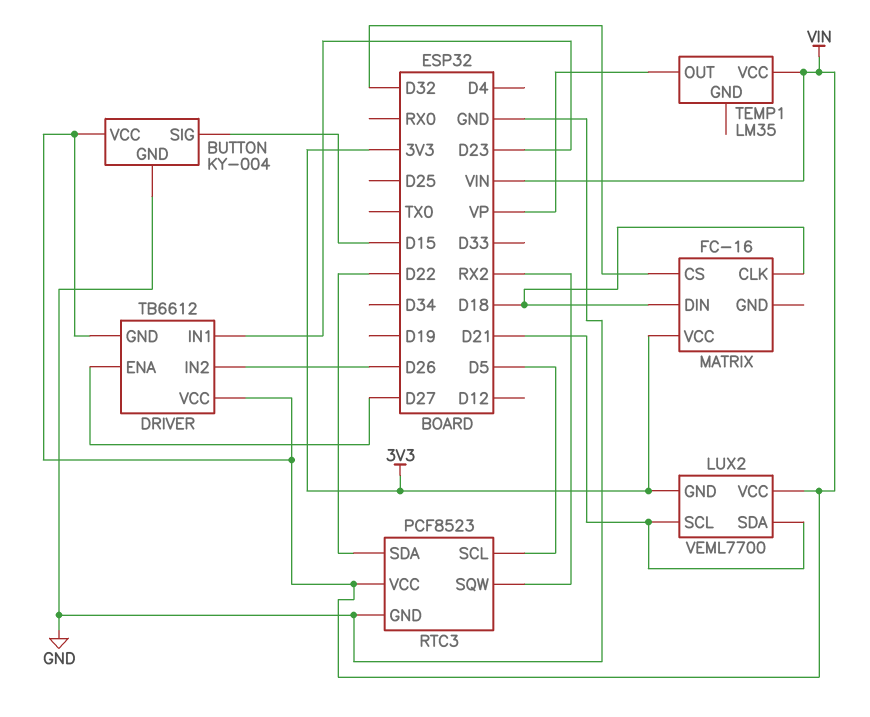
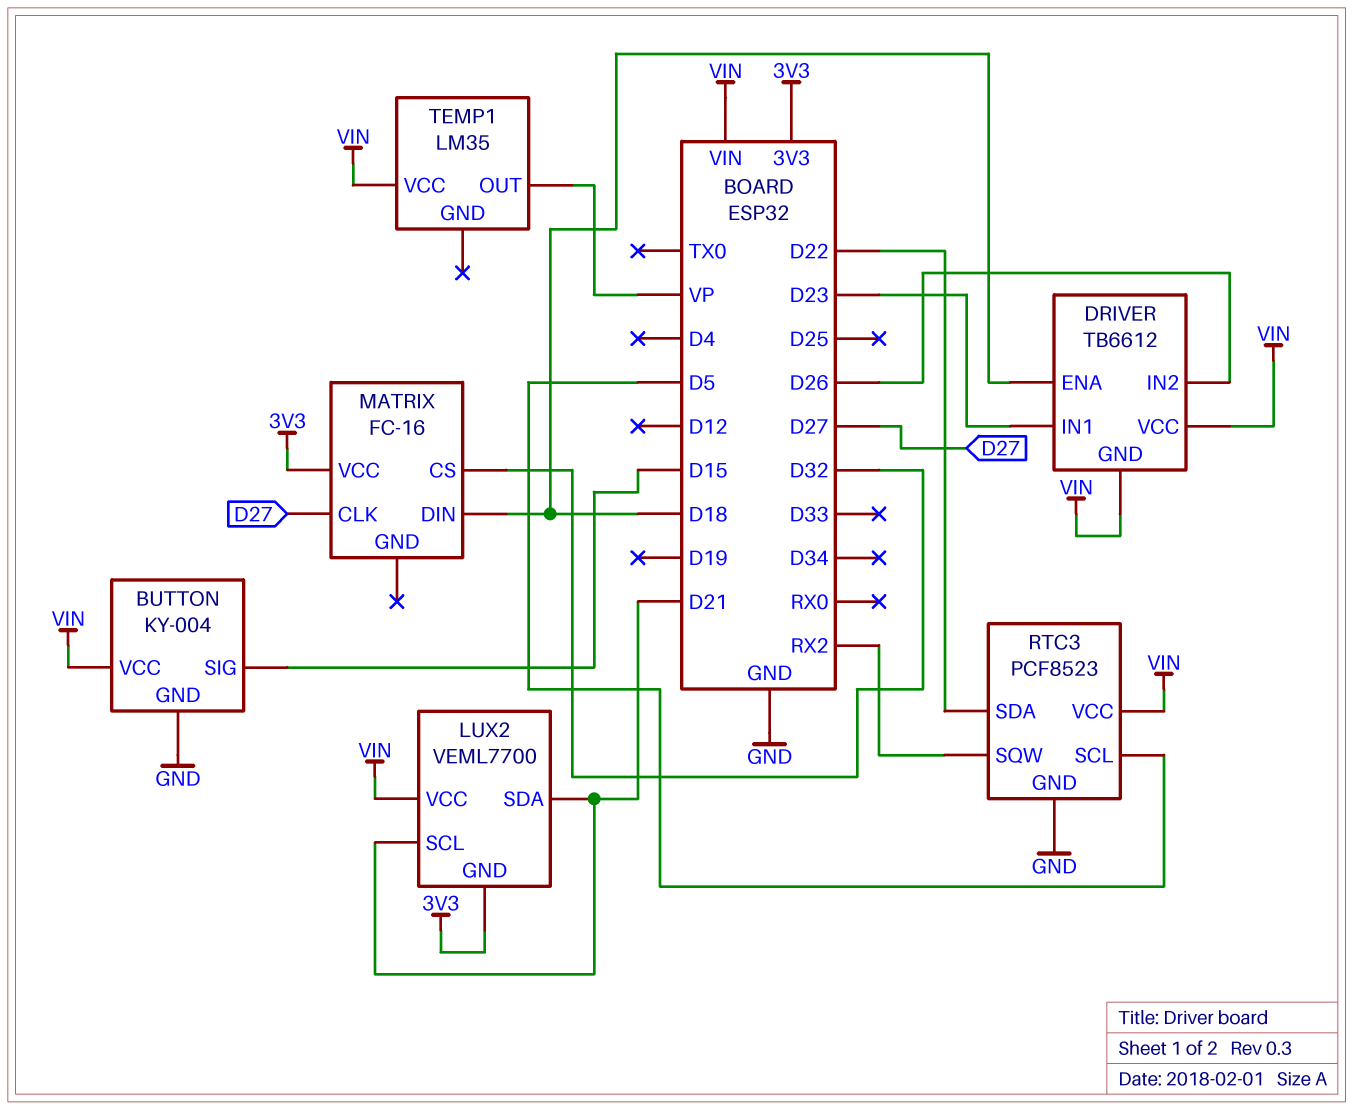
DRIVER pin ENA: D27 -> D18
MATRIX pin CLK: D18 -> D27

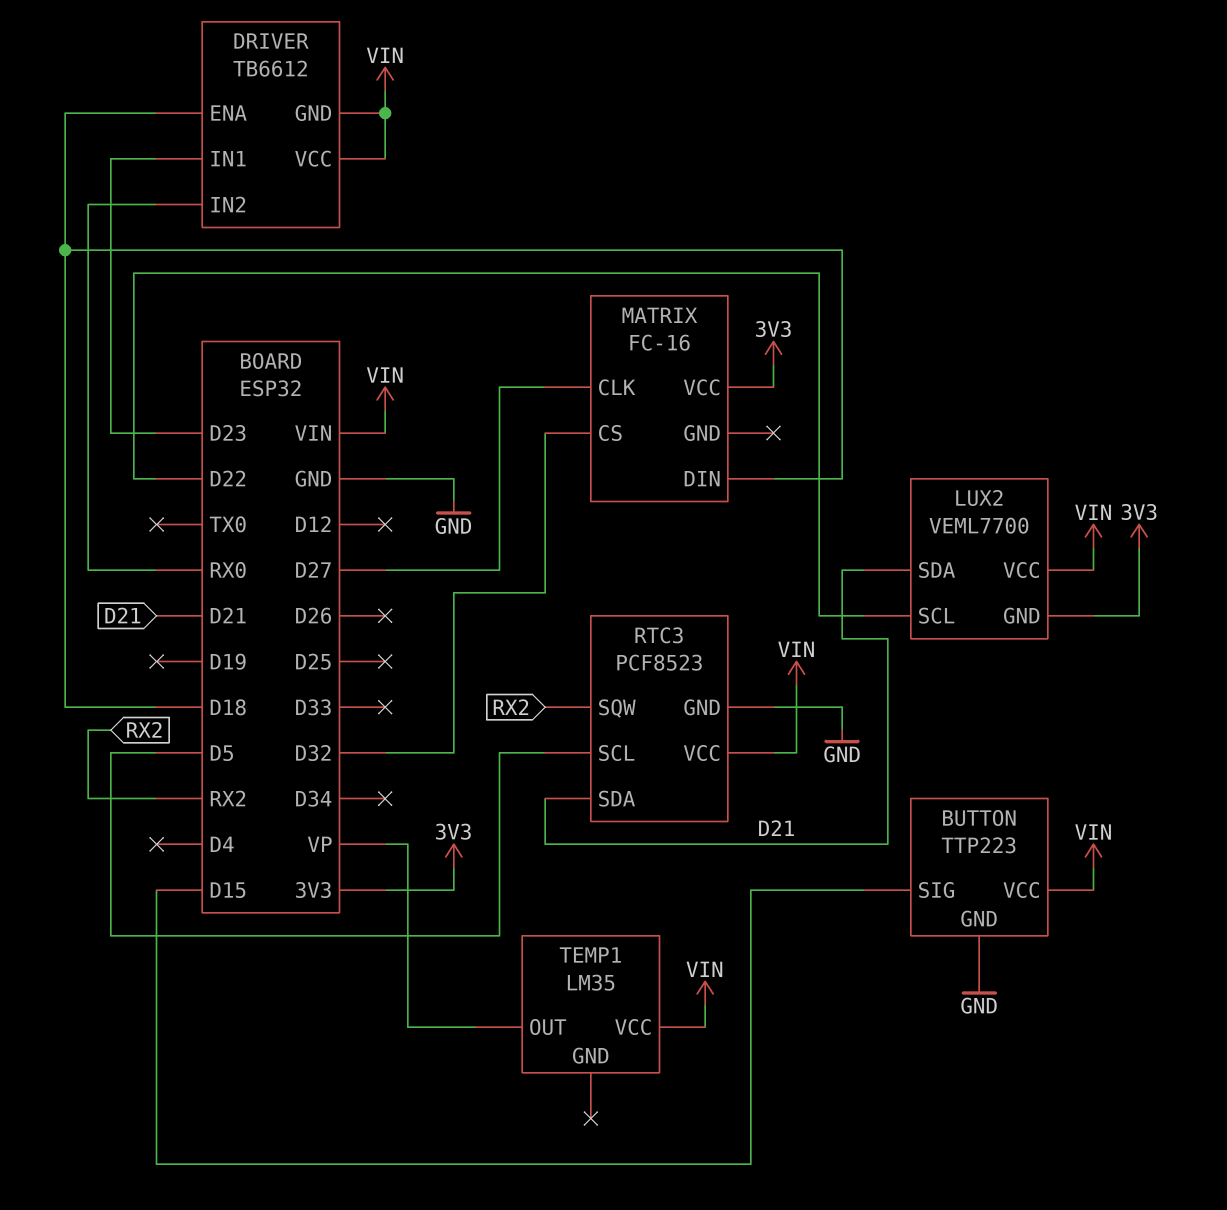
BUTTON: KY-004 -> TTP223
DRIVER pin IN2: D26 -> RX0
LUX2 pin SCL: D21 -> D22
RTC3 pin SDA: D22 -> D21

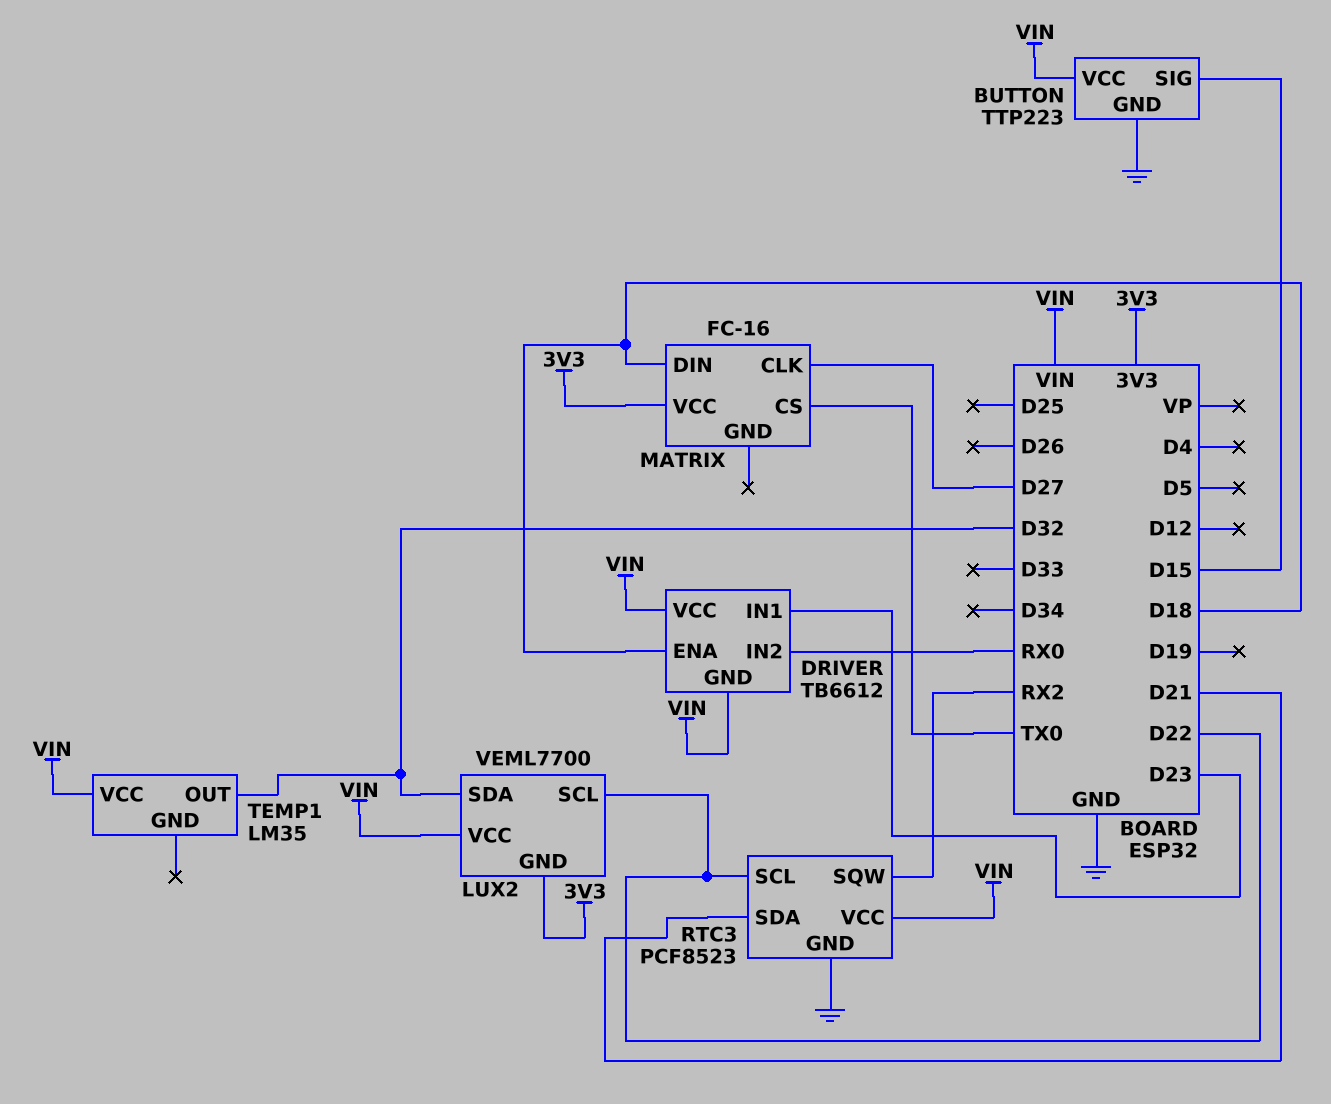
LUX2 pin SDA: D21 -> D32
MATRIX pin CS: D32 -> TX0
RTC3 pin SCL: D5 -> D22
TEMP1 pin OUT: VP -> D32

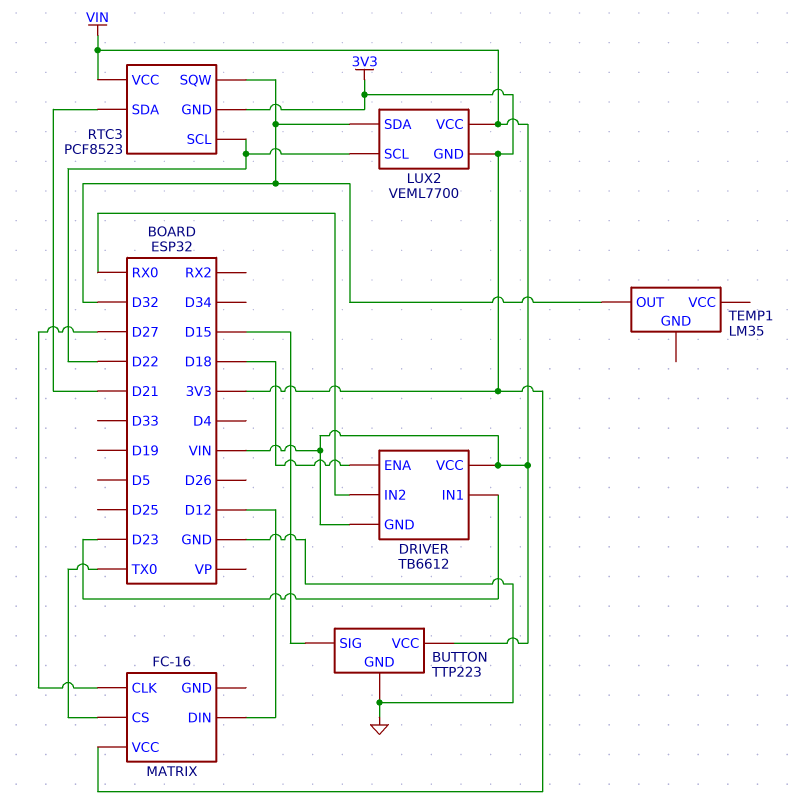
MATRIX pin DIN: D18 -> D12
RTC3 pin GND: GND -> 3V3
RTC3 pin SQW: RX2 -> D32
TEMP1 pin VCC: VIN -> none

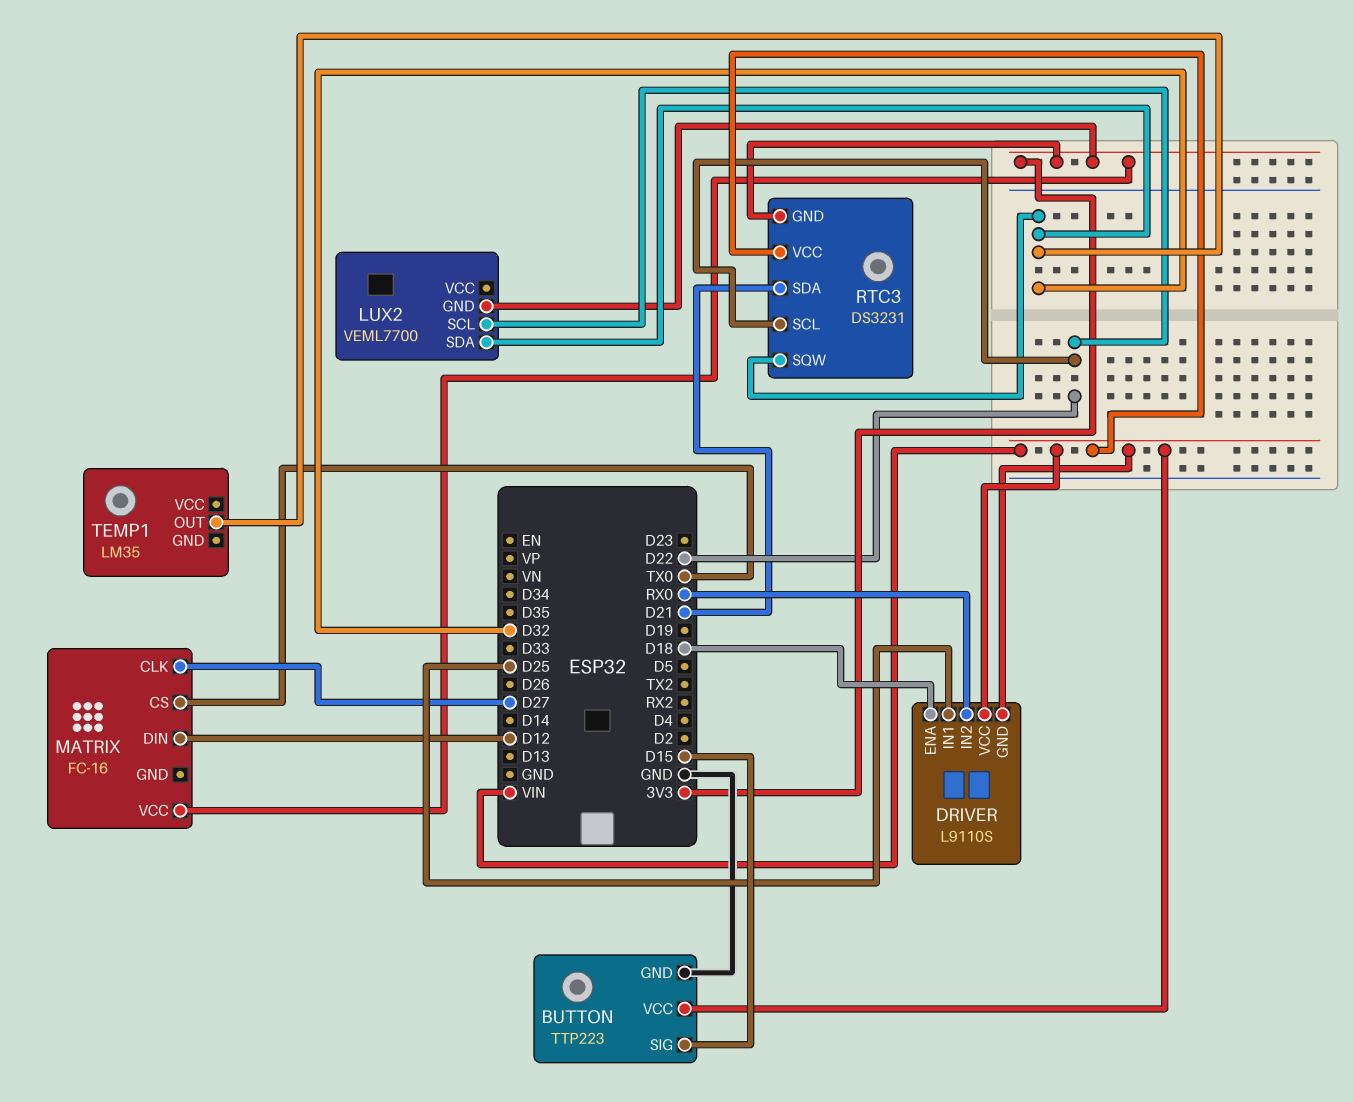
DRIVER: TB6612 -> L9110S
DRIVER pin IN1: D23 -> D25
LUX2 pin VCC: VIN -> none
RTC3: PCF8523 -> DS3231

